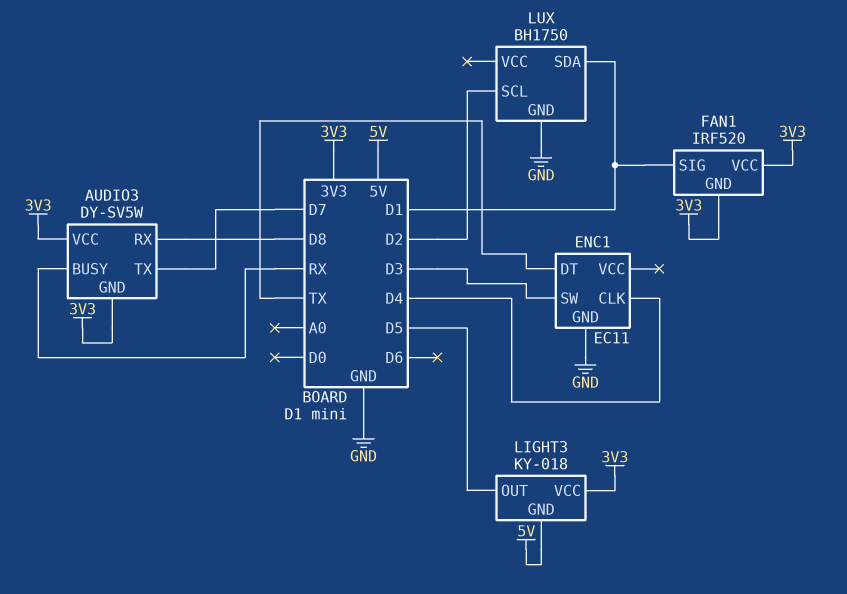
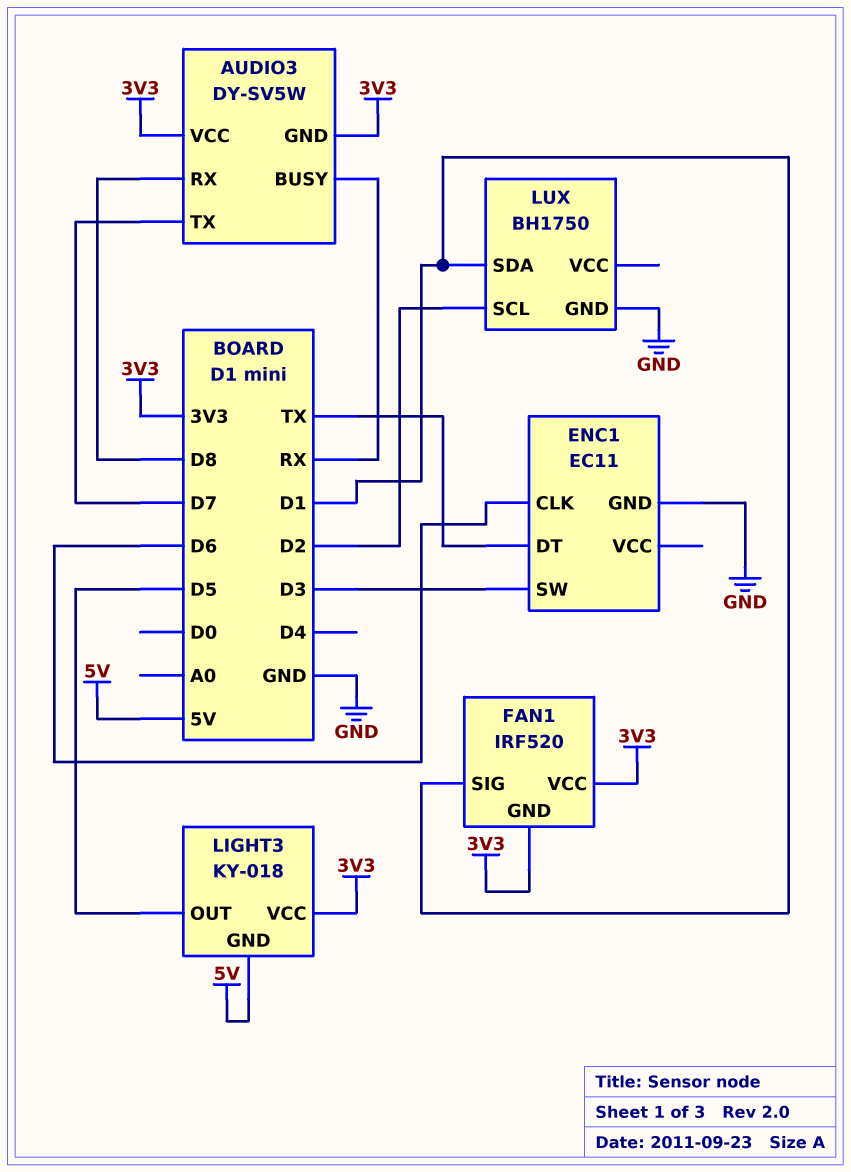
ENC1 pin CLK: D4 -> D6

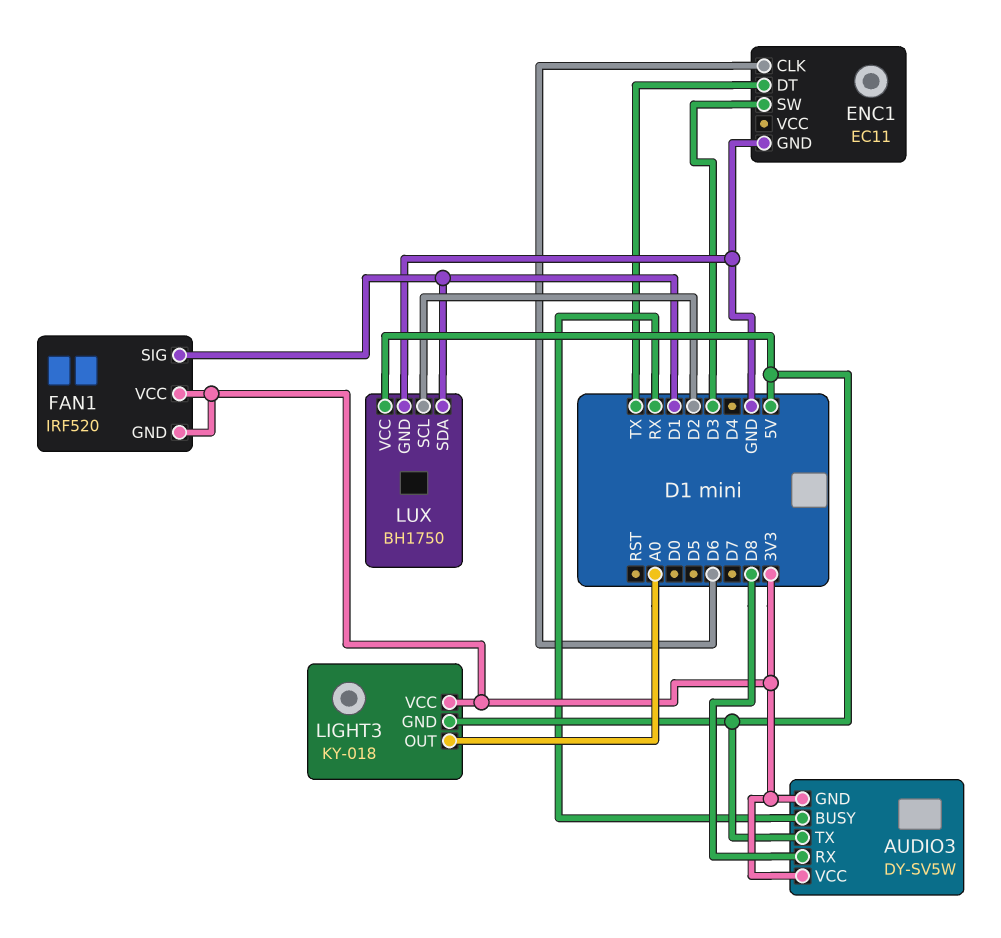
AUDIO3 pin TX: D7 -> 5V
LIGHT3 pin OUT: D5 -> A0
LUX pin VCC: none -> 5V

